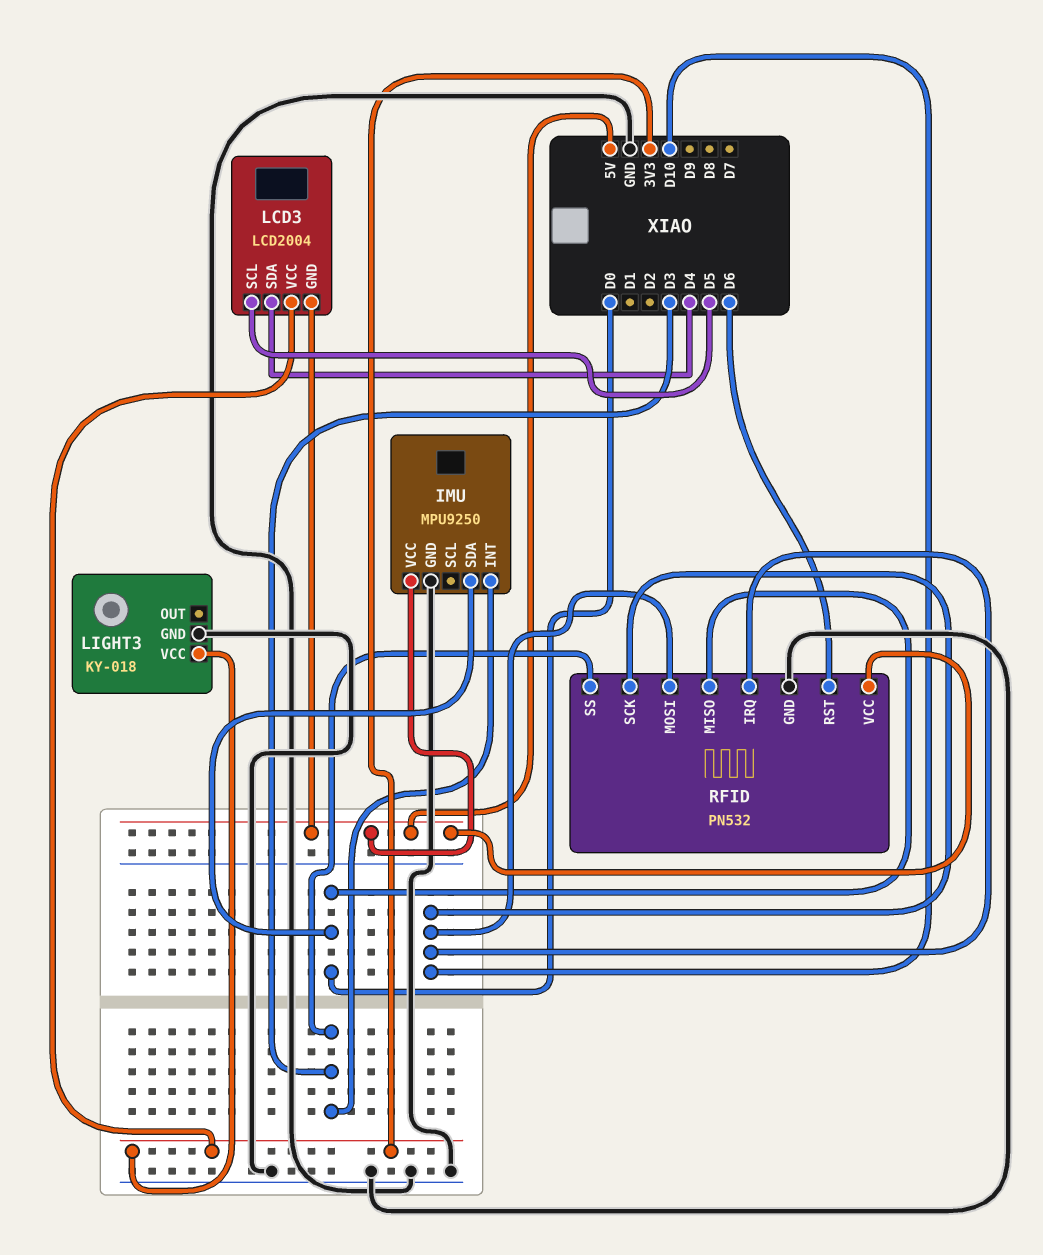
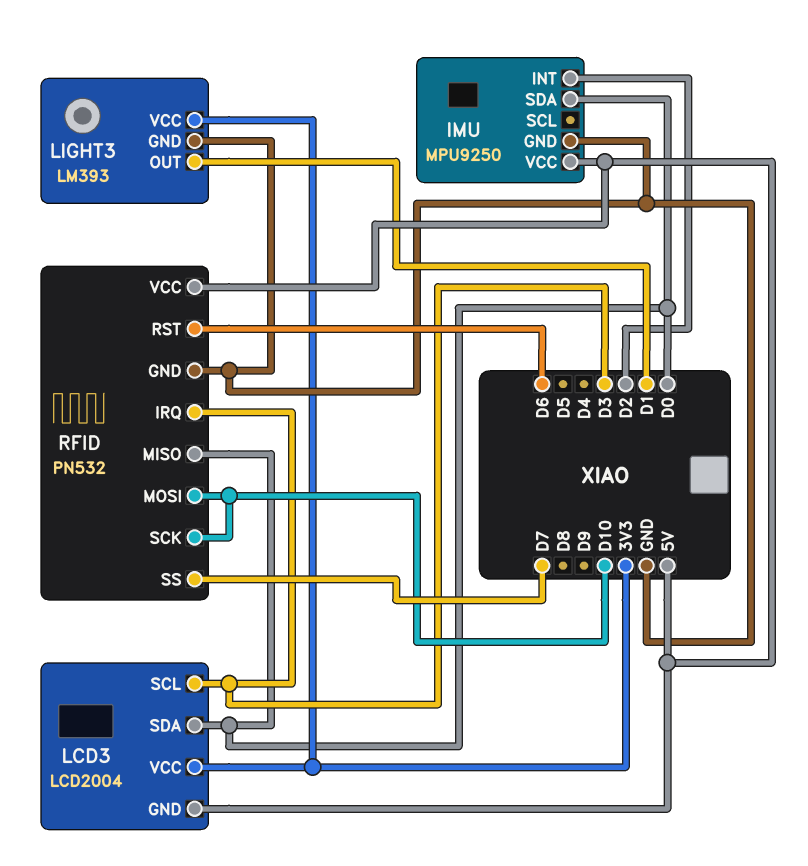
IMU pin INT: D3 -> D2
LCD3 pin SCL: D5 -> D3
LCD3 pin SDA: D4 -> D0
LIGHT3: KY-018 -> LM393
LIGHT3 pin OUT: none -> D1
RFID pin IRQ: D10 -> D3
RFID pin SS: D3 -> D7

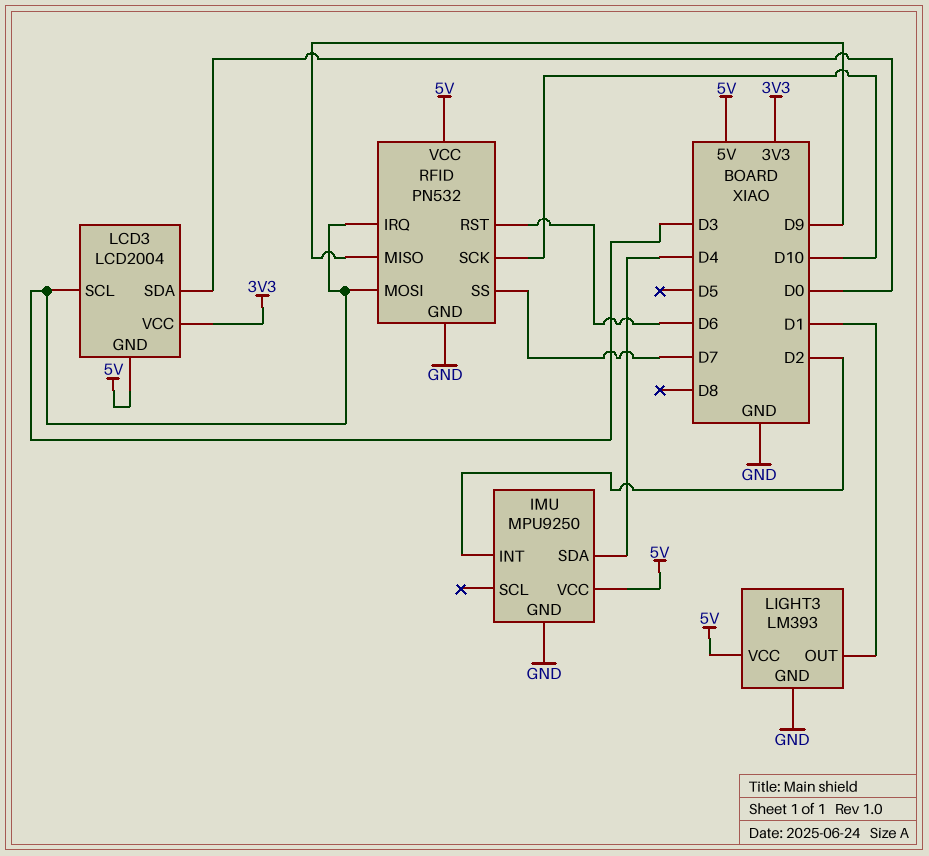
IMU pin SDA: D0 -> D4
LIGHT3 pin VCC: 3V3 -> 5V
RFID pin MISO: D0 -> D9
RFID pin MOSI: D10 -> D3

